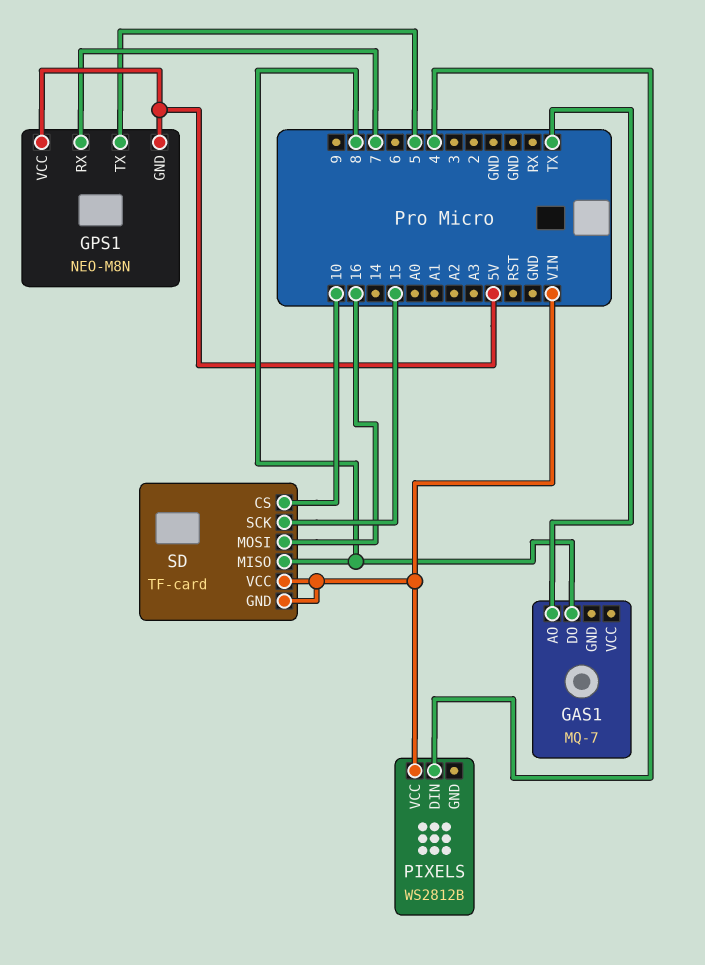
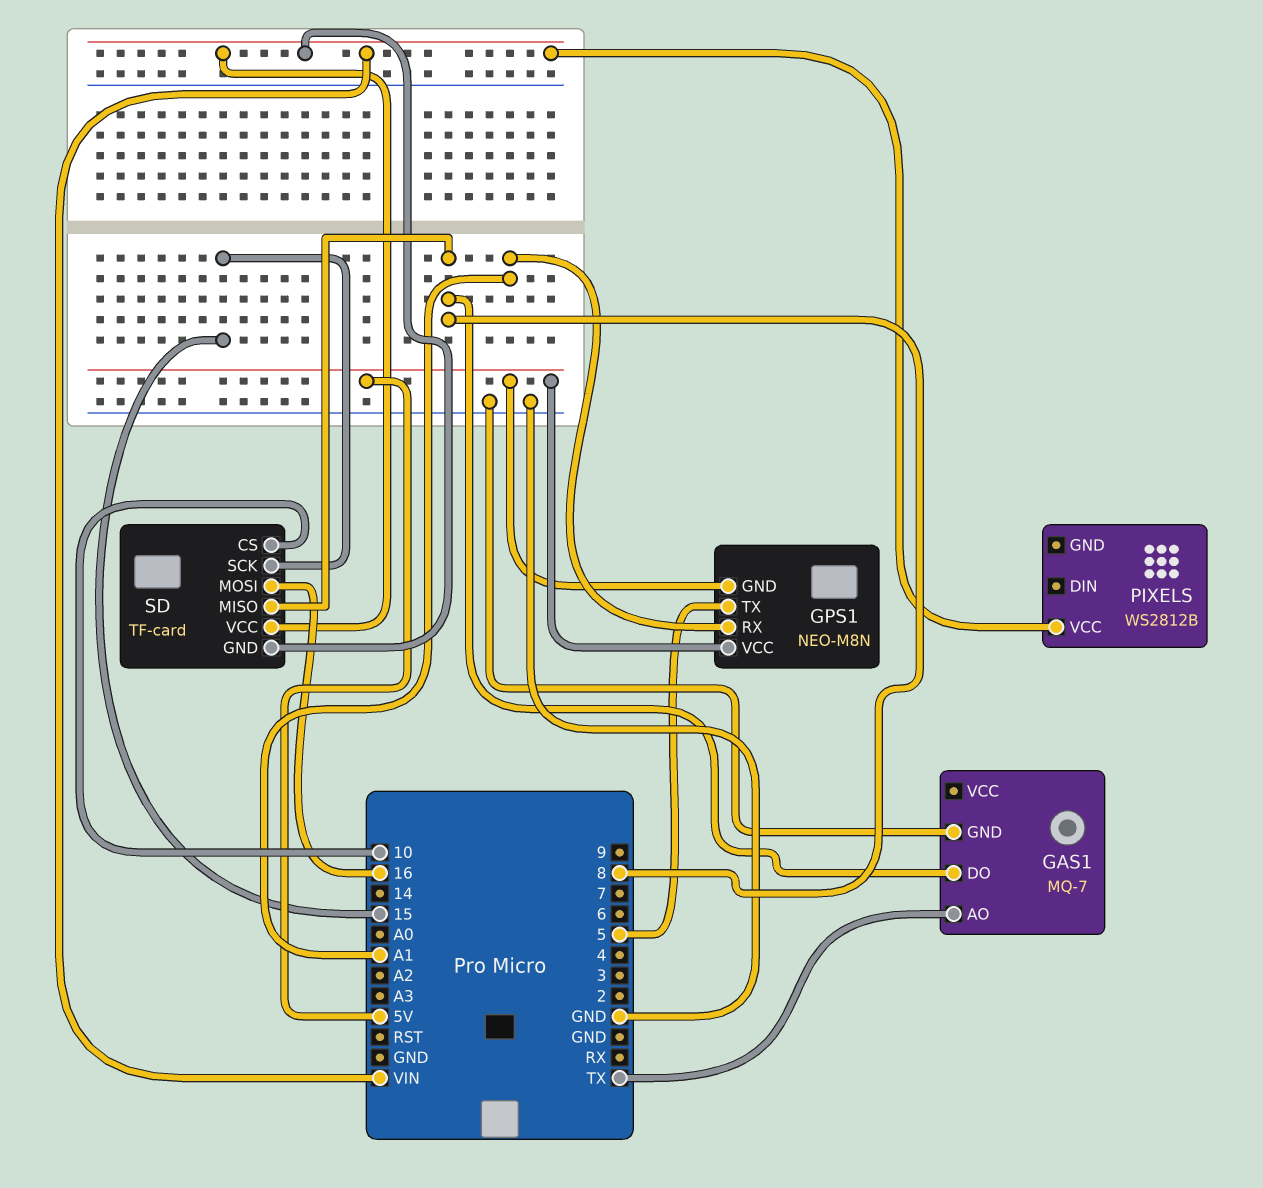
GAS1 pin GND: none -> GND
GPS1 pin RX: 7 -> A1
PIXELS pin DIN: 4 -> none

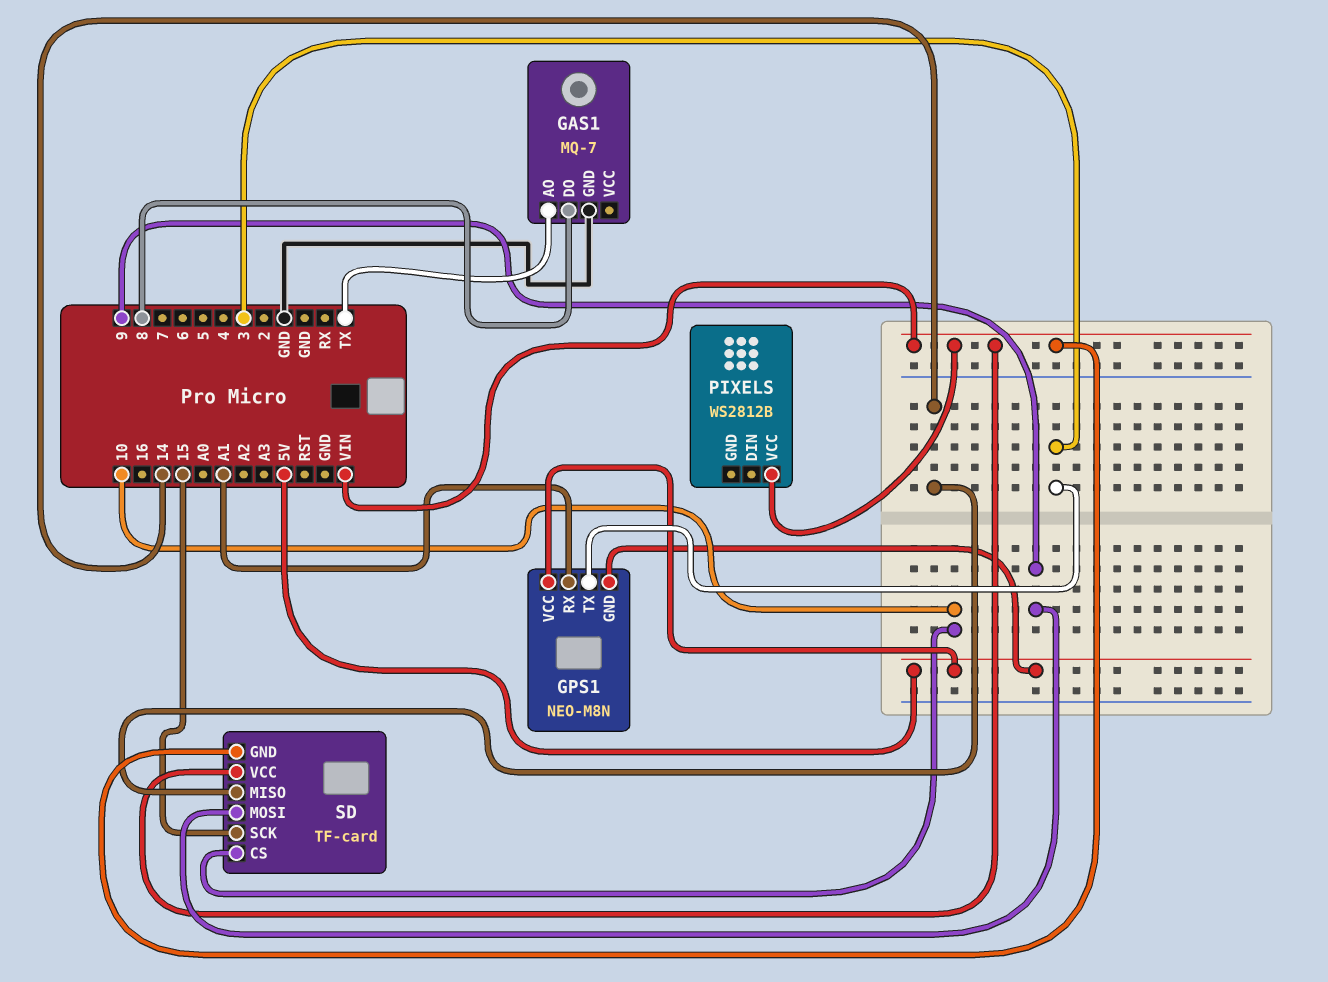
GPS1 pin TX: 5 -> 3
SD pin MISO: 8 -> 14
SD pin MOSI: 16 -> 9

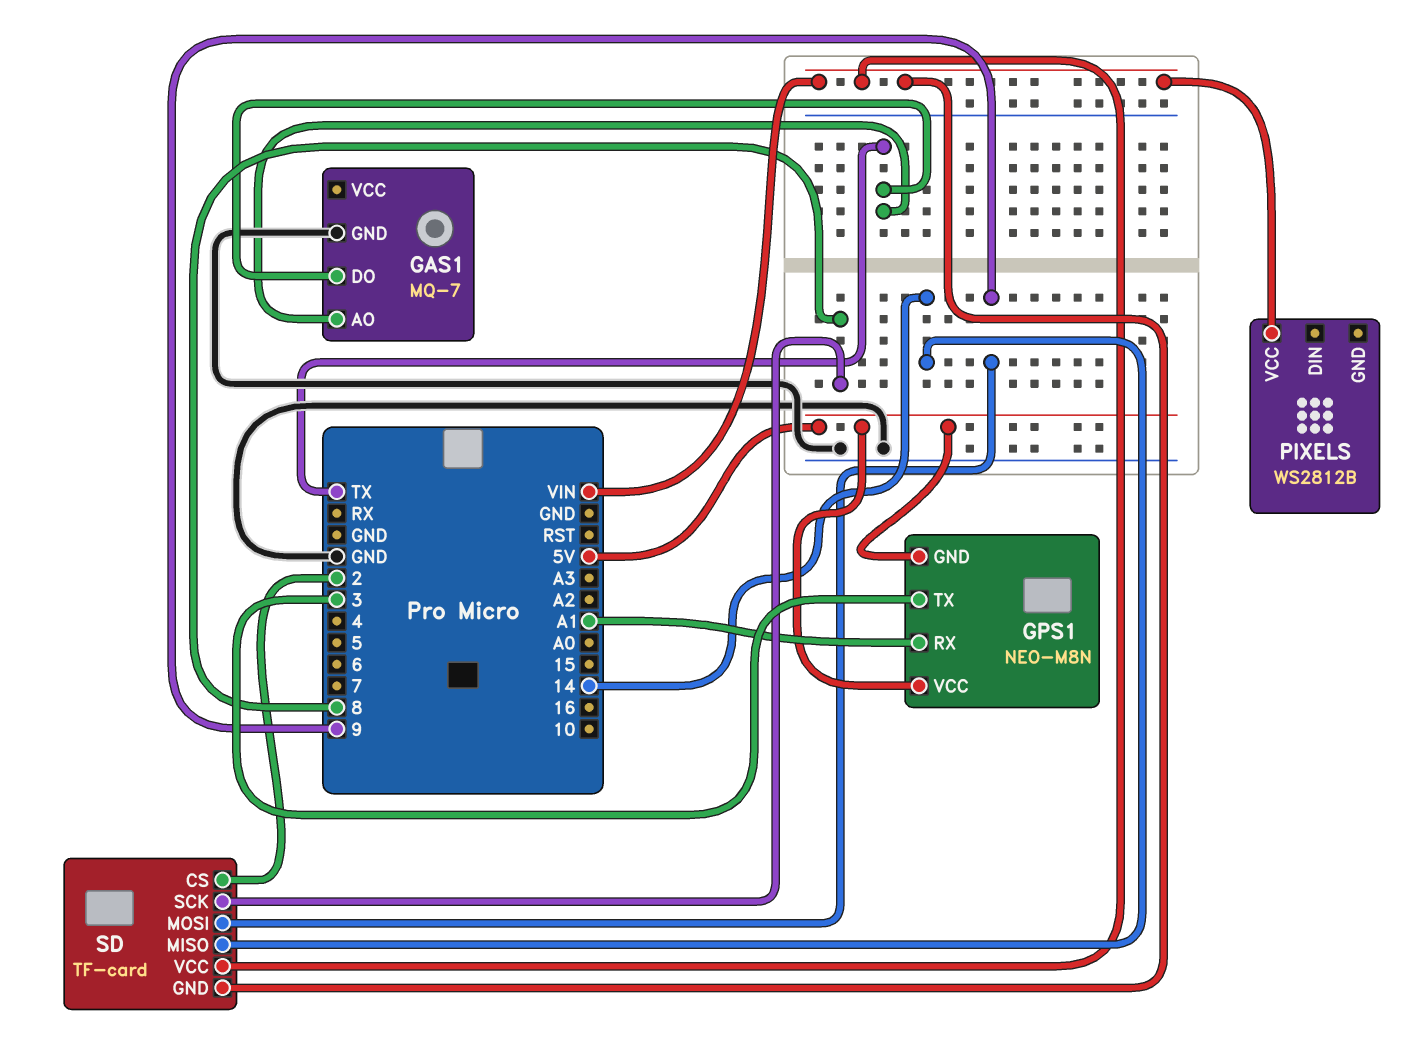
GAS1 pin DO: 8 -> TX
SD pin CS: 10 -> 2
SD pin SCK: 15 -> 8

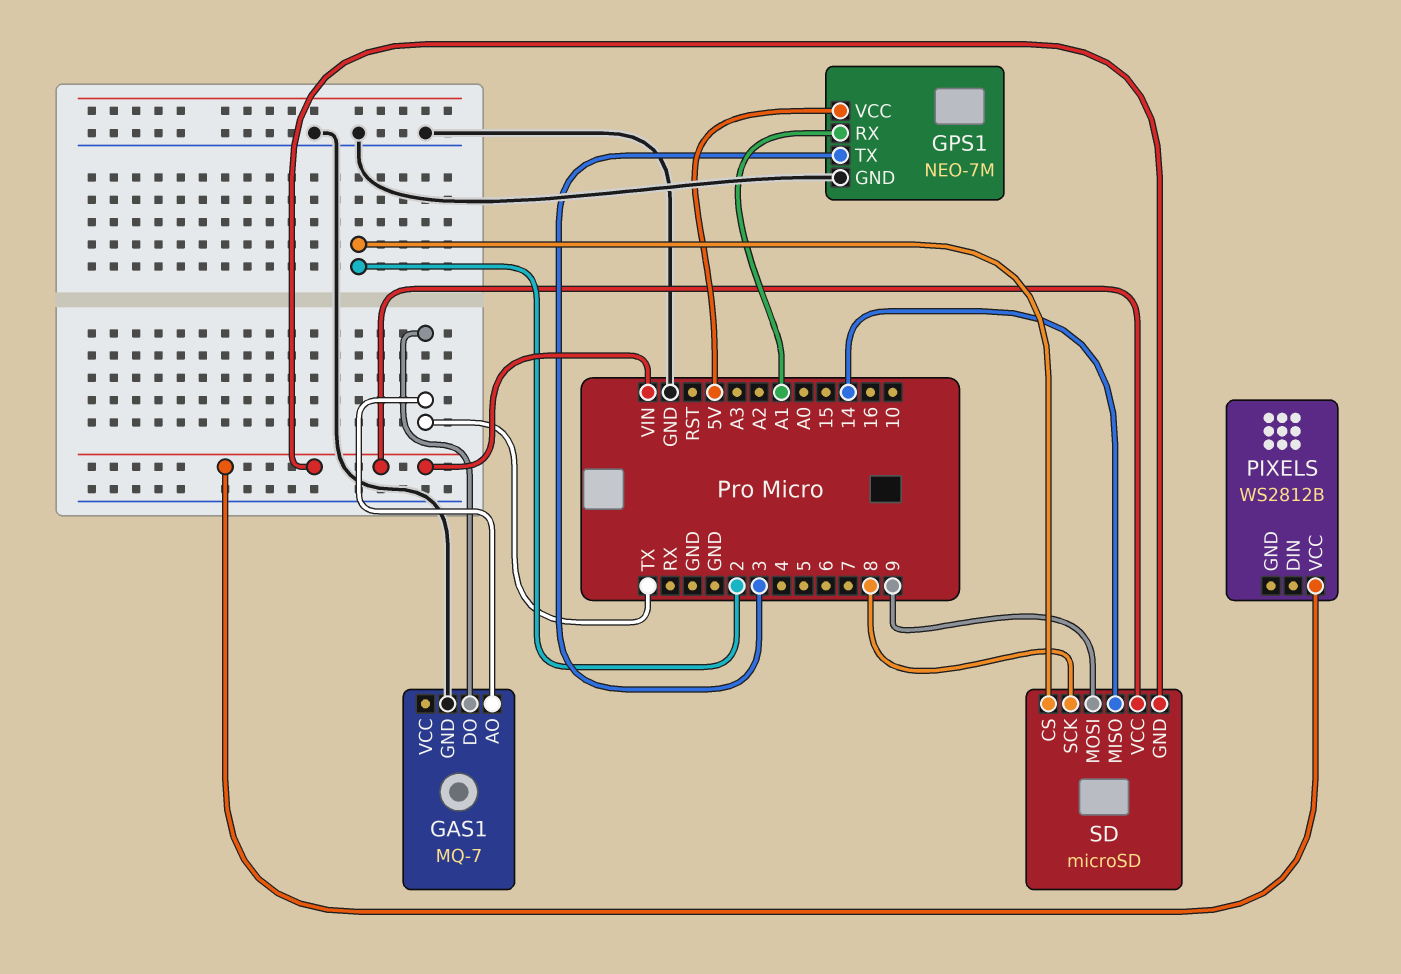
GPS1: NEO-M8N -> NEO-7M
GPS1 pin GND: 5V -> GND
SD: TF-card -> microSD

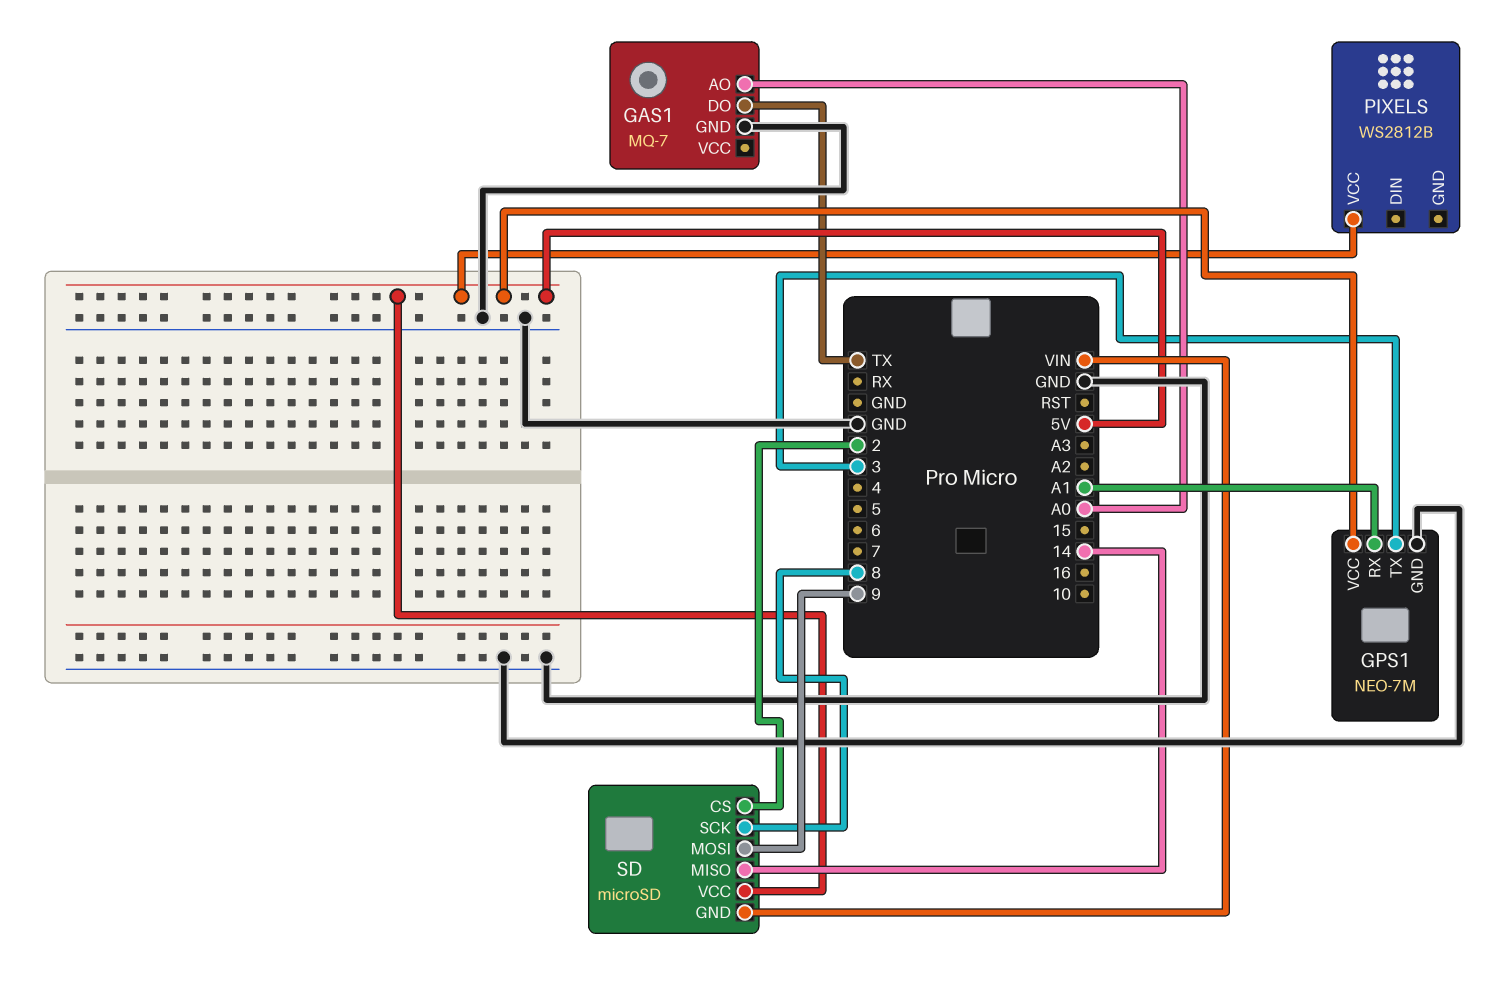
GAS1 pin AO: TX -> A0
PIXELS pin VCC: VIN -> 5V
SD pin VCC: VIN -> 5V

